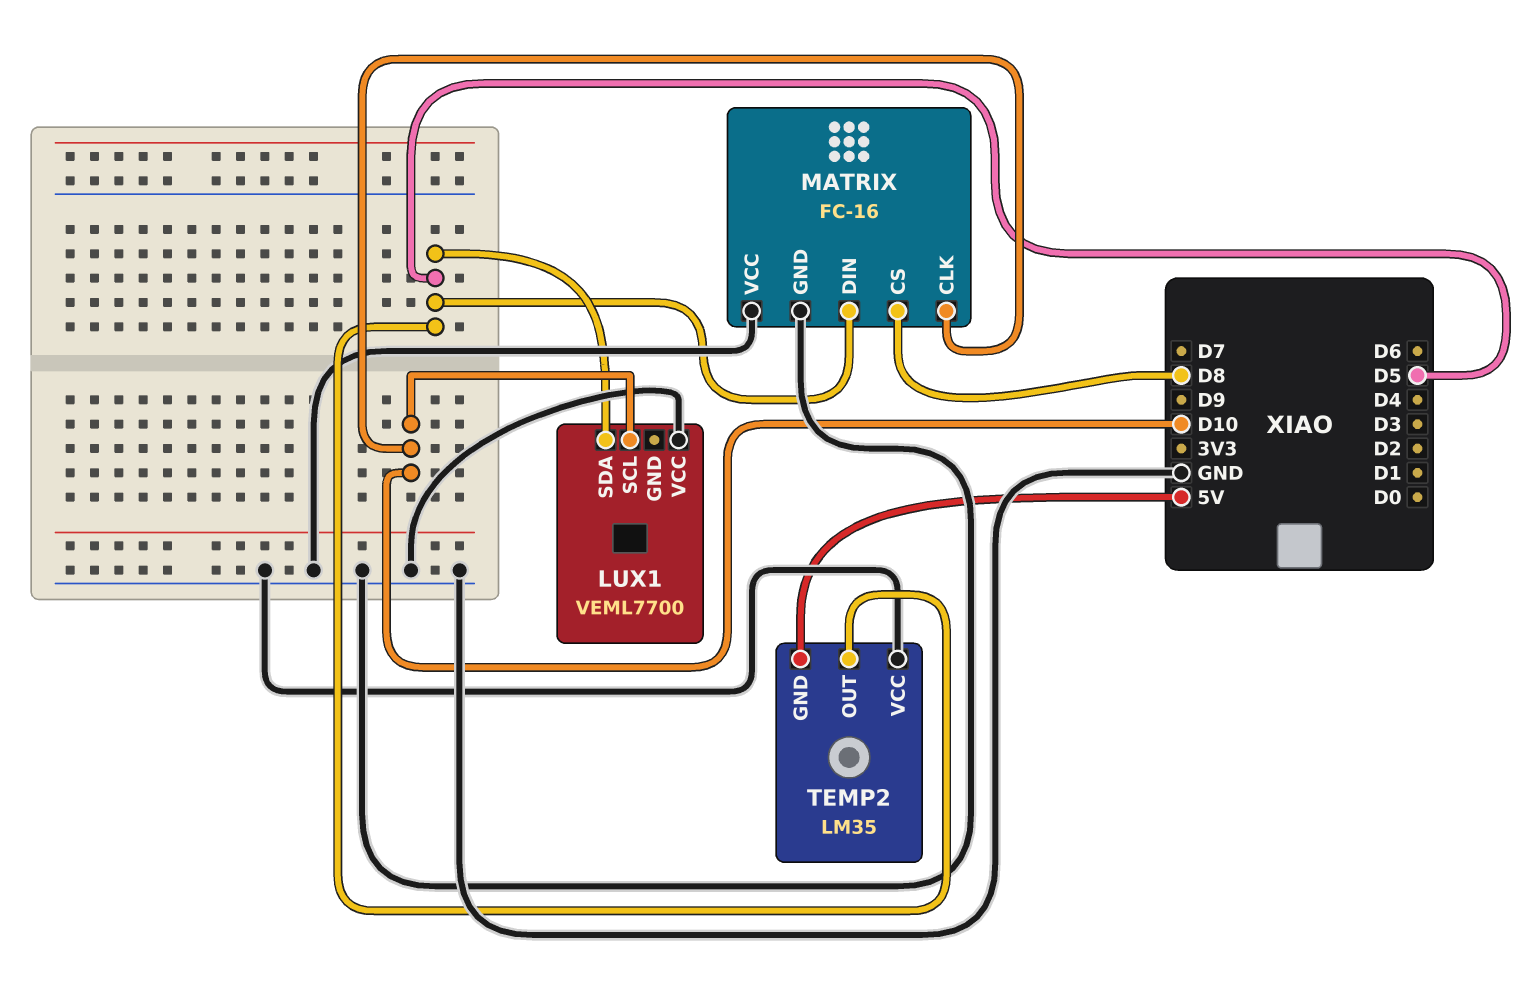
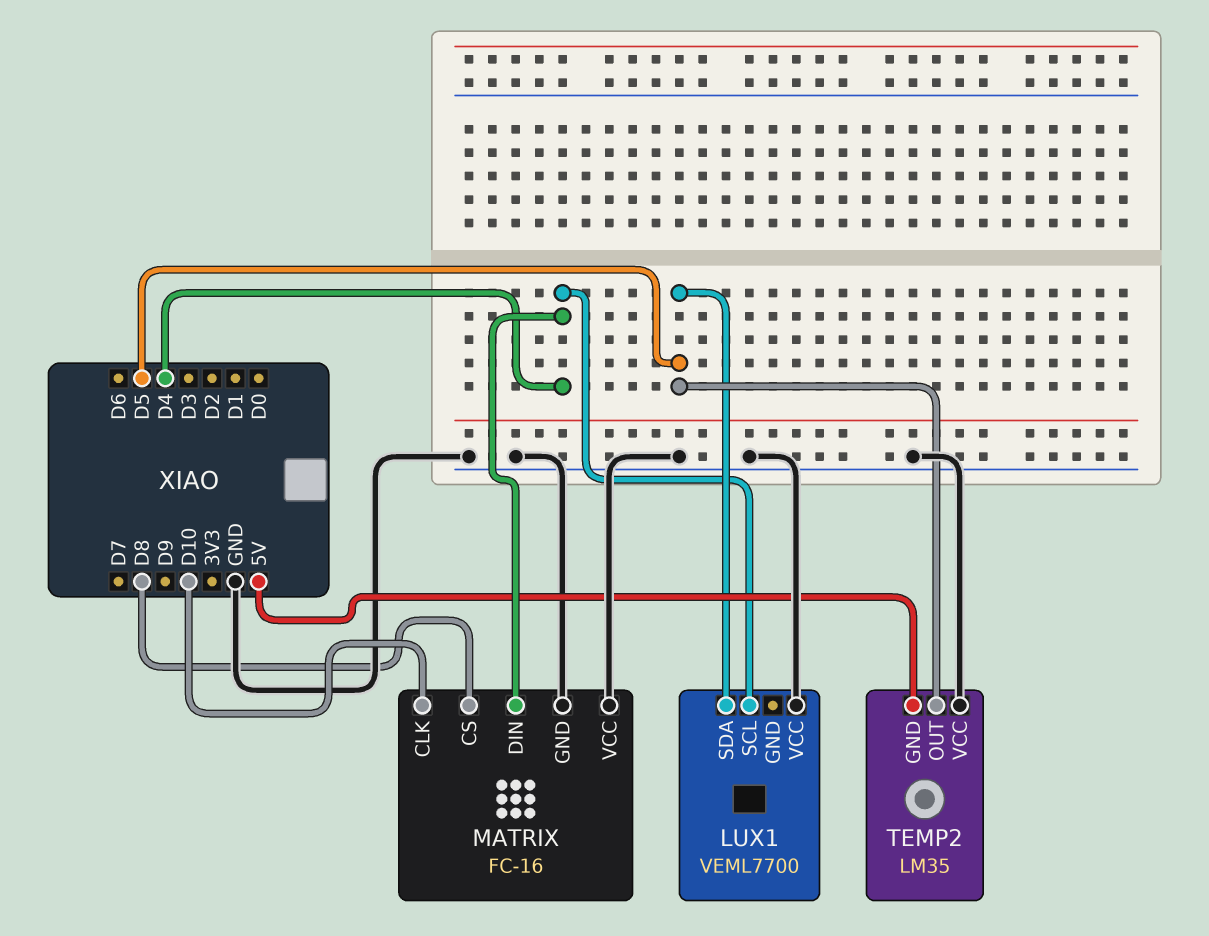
LUX1 pin SCL: D10 -> D4
MATRIX pin DIN: D5 -> D4

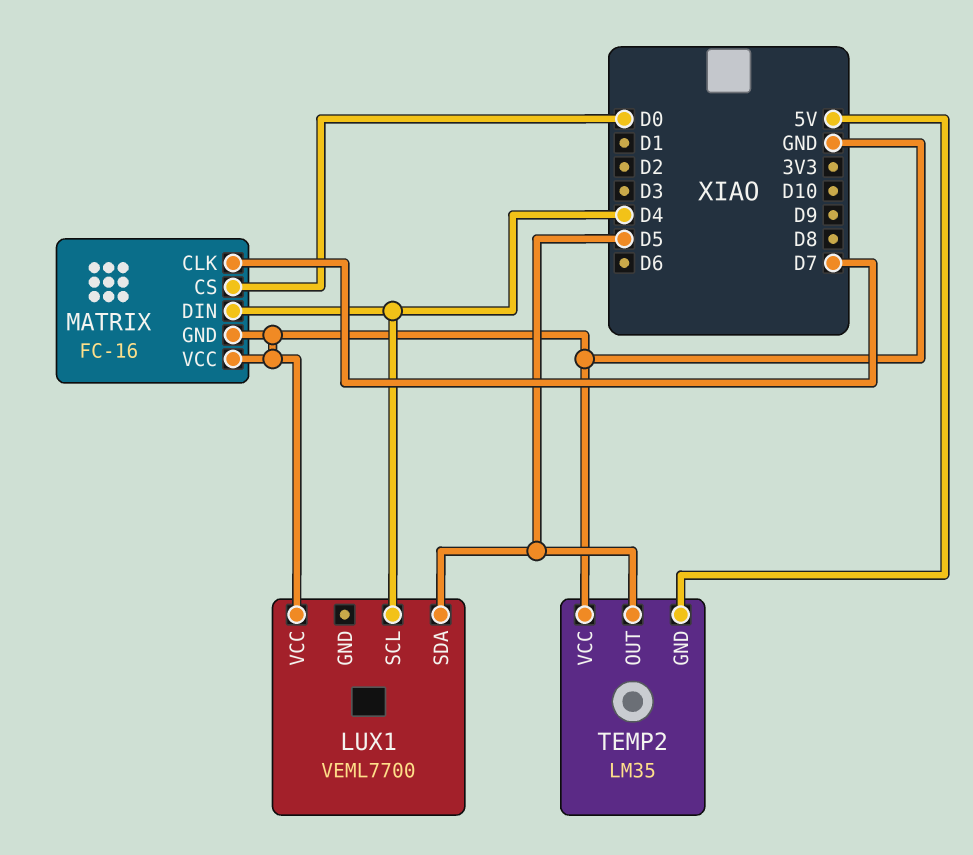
MATRIX pin CLK: D10 -> D7
MATRIX pin CS: D8 -> D0

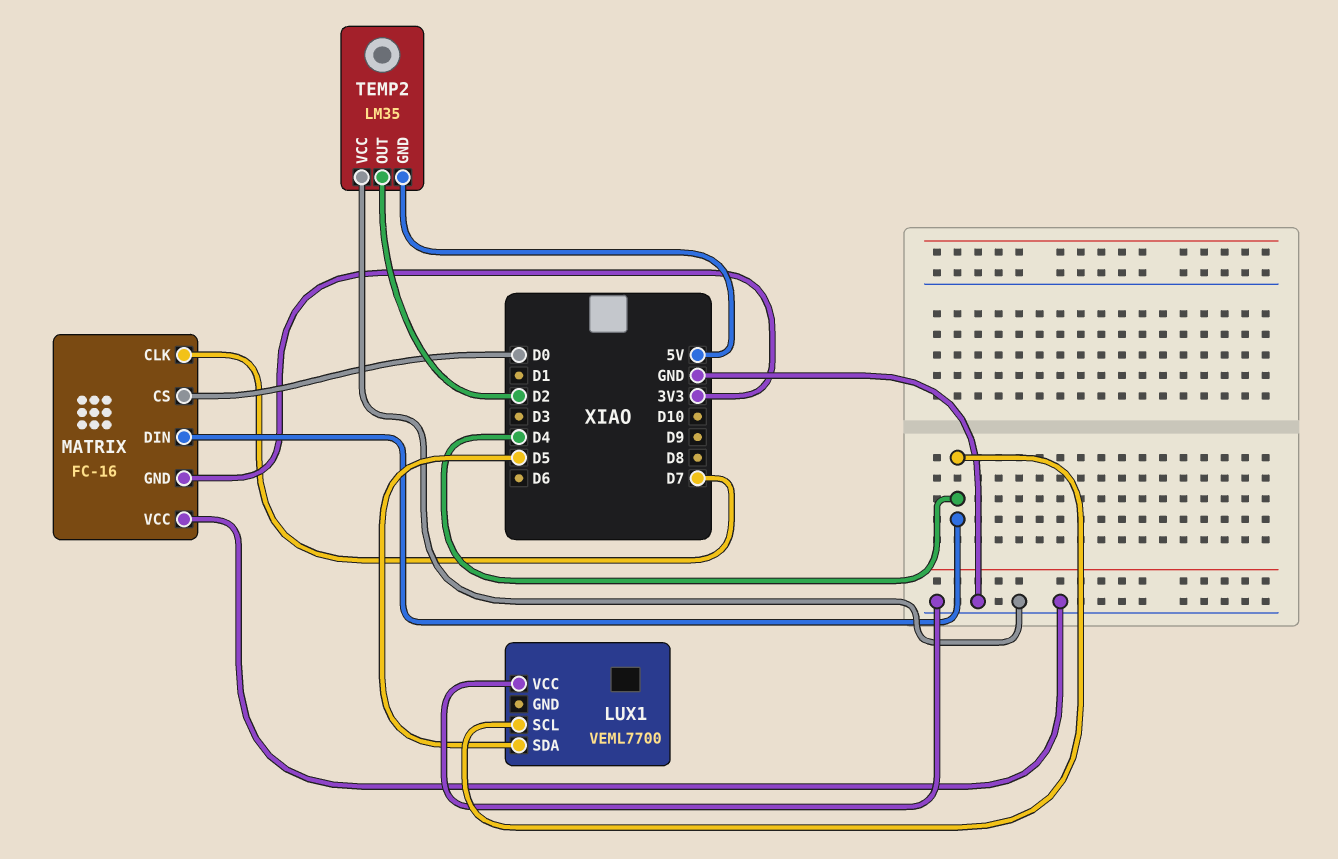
MATRIX pin GND: GND -> 3V3
TEMP2 pin OUT: D5 -> D2

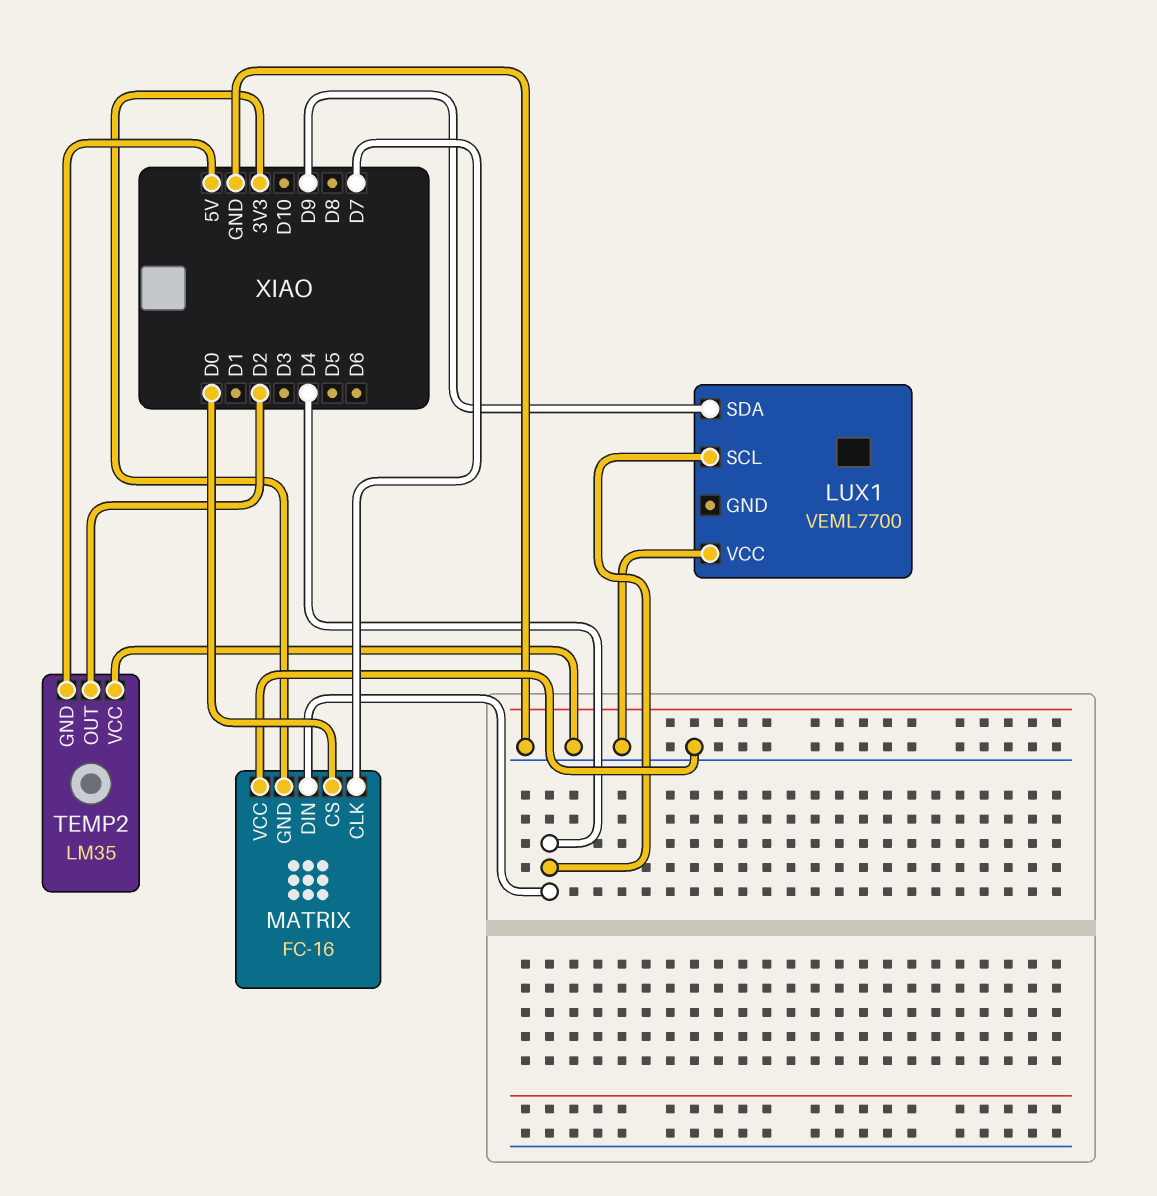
LUX1 pin SDA: D5 -> D9

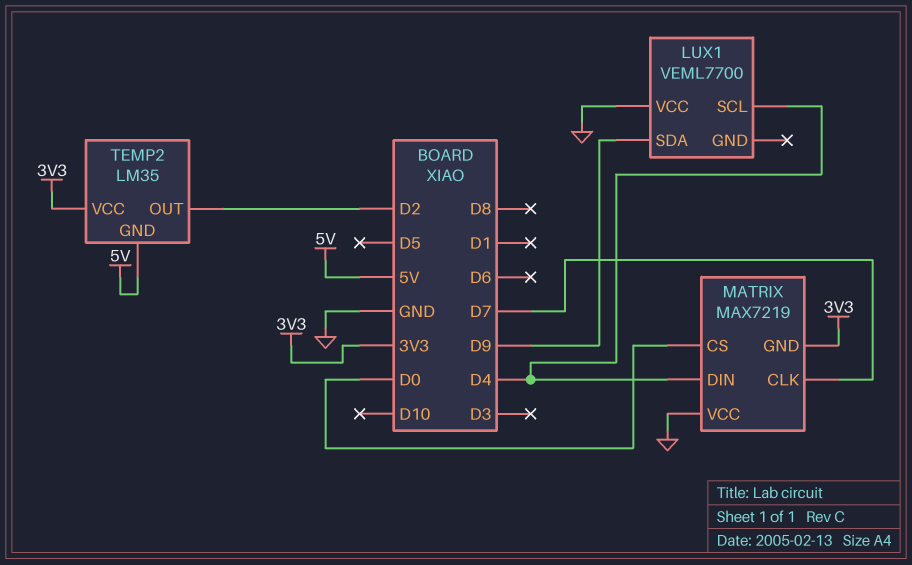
MATRIX: FC-16 -> MAX7219
TEMP2 pin VCC: GND -> 3V3

